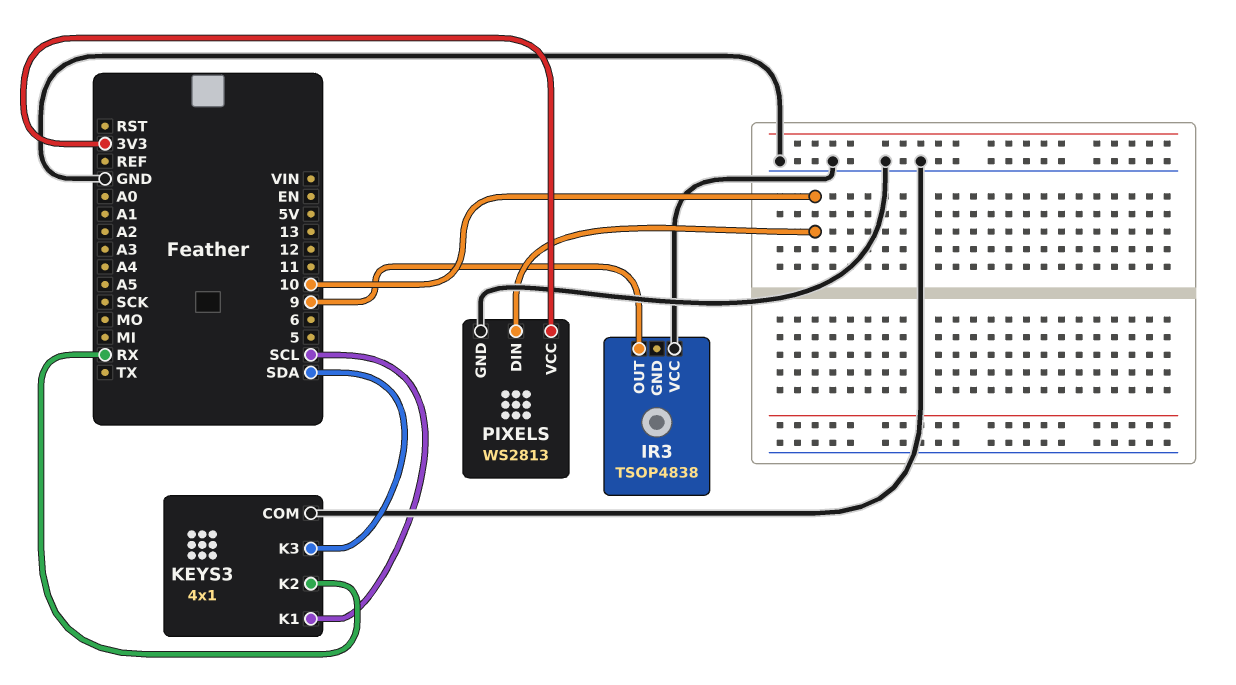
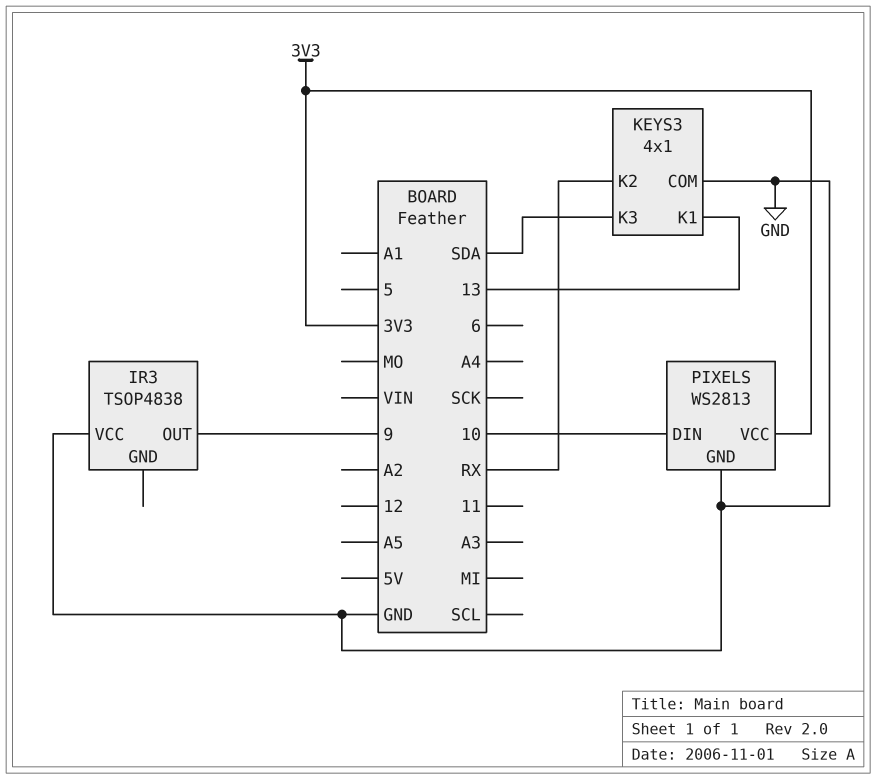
KEYS3 pin K1: SCL -> 13

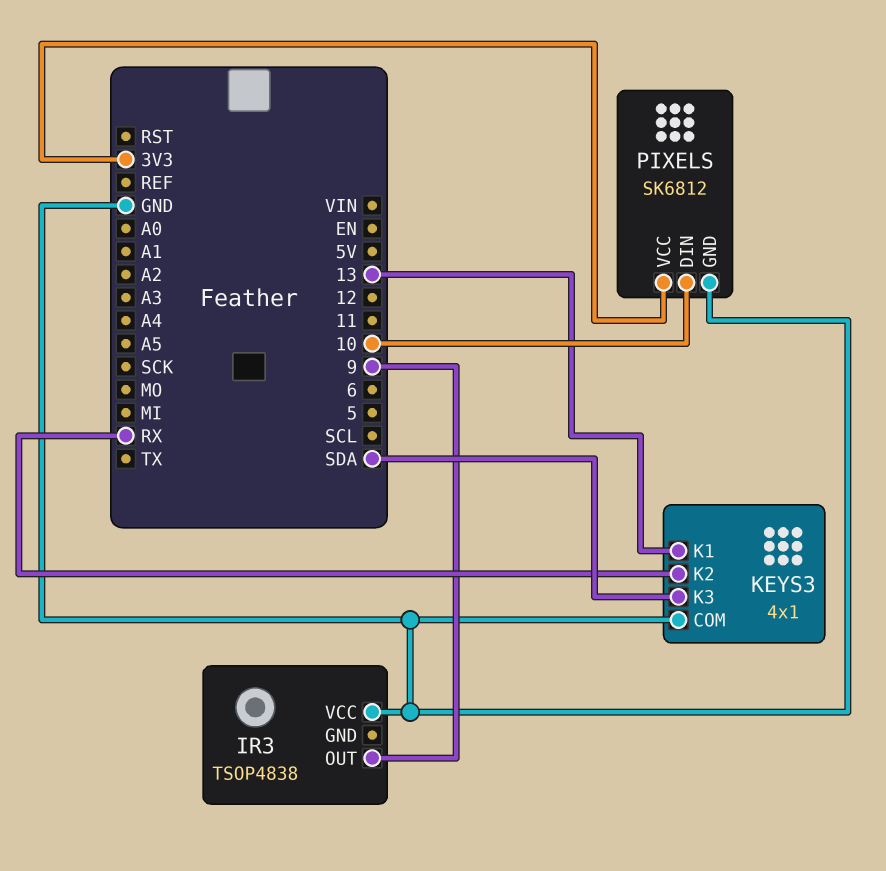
PIXELS: WS2813 -> SK6812

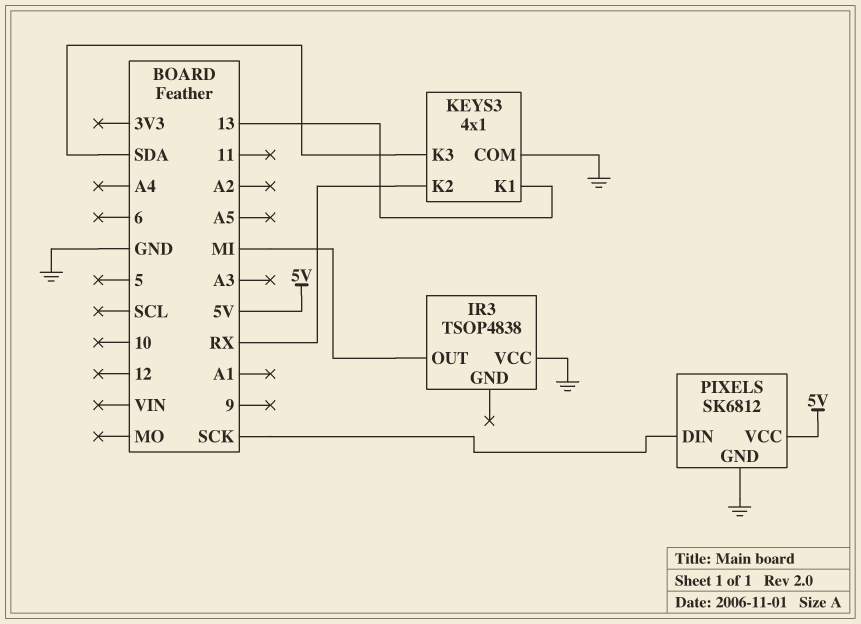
IR3 pin OUT: 9 -> MI
PIXELS pin DIN: 10 -> SCK
PIXELS pin VCC: 3V3 -> 5V

